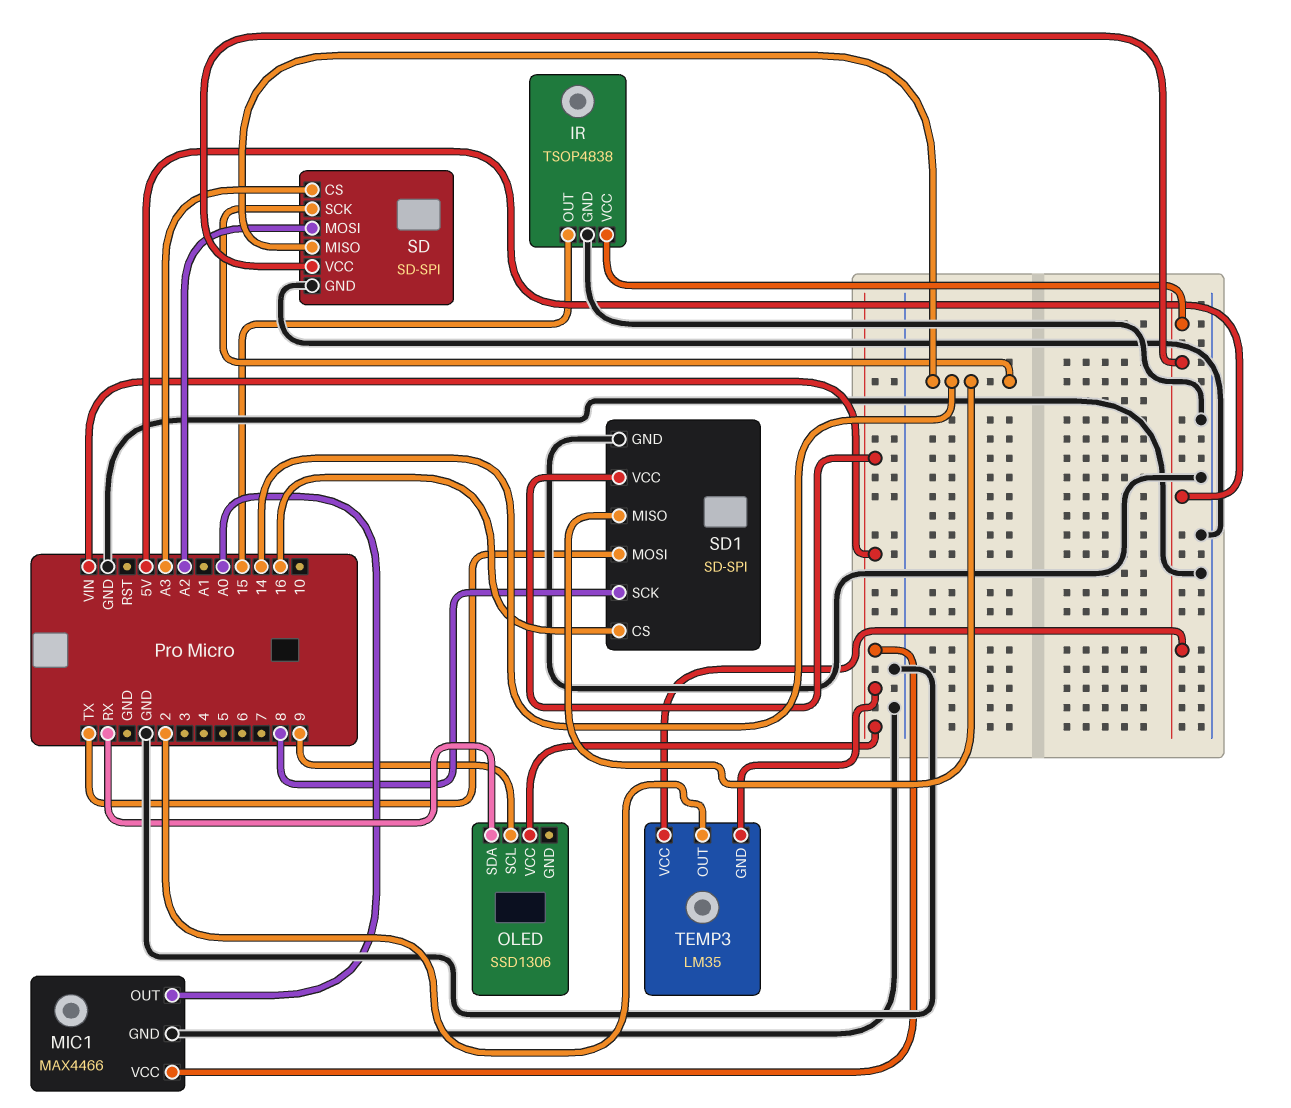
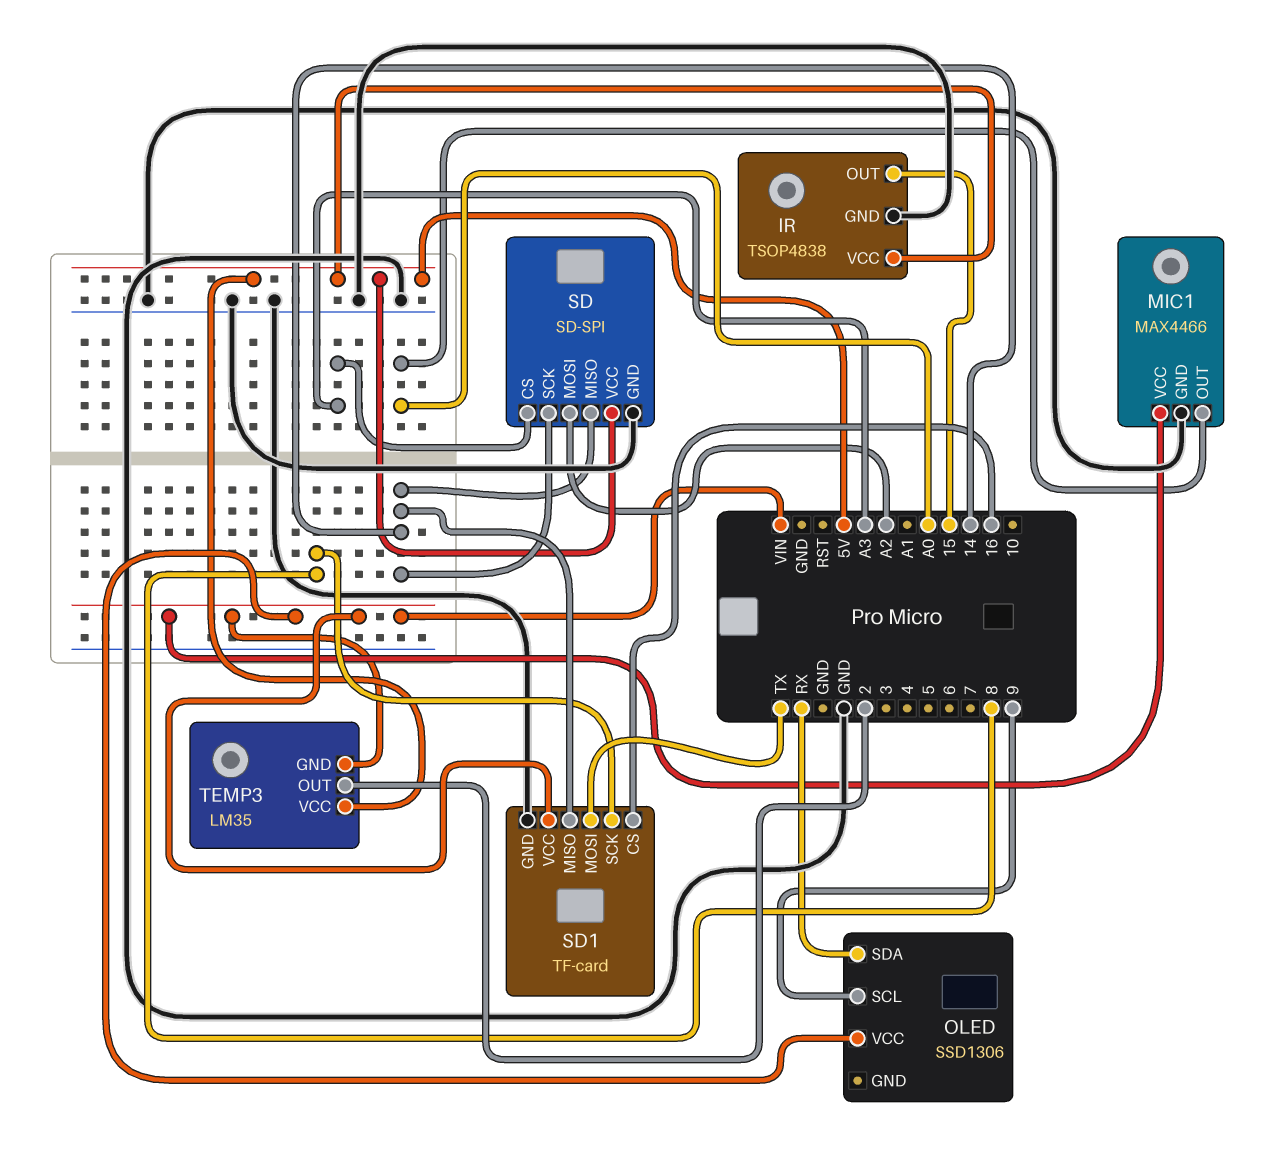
SD1: SD-SPI -> TF-card

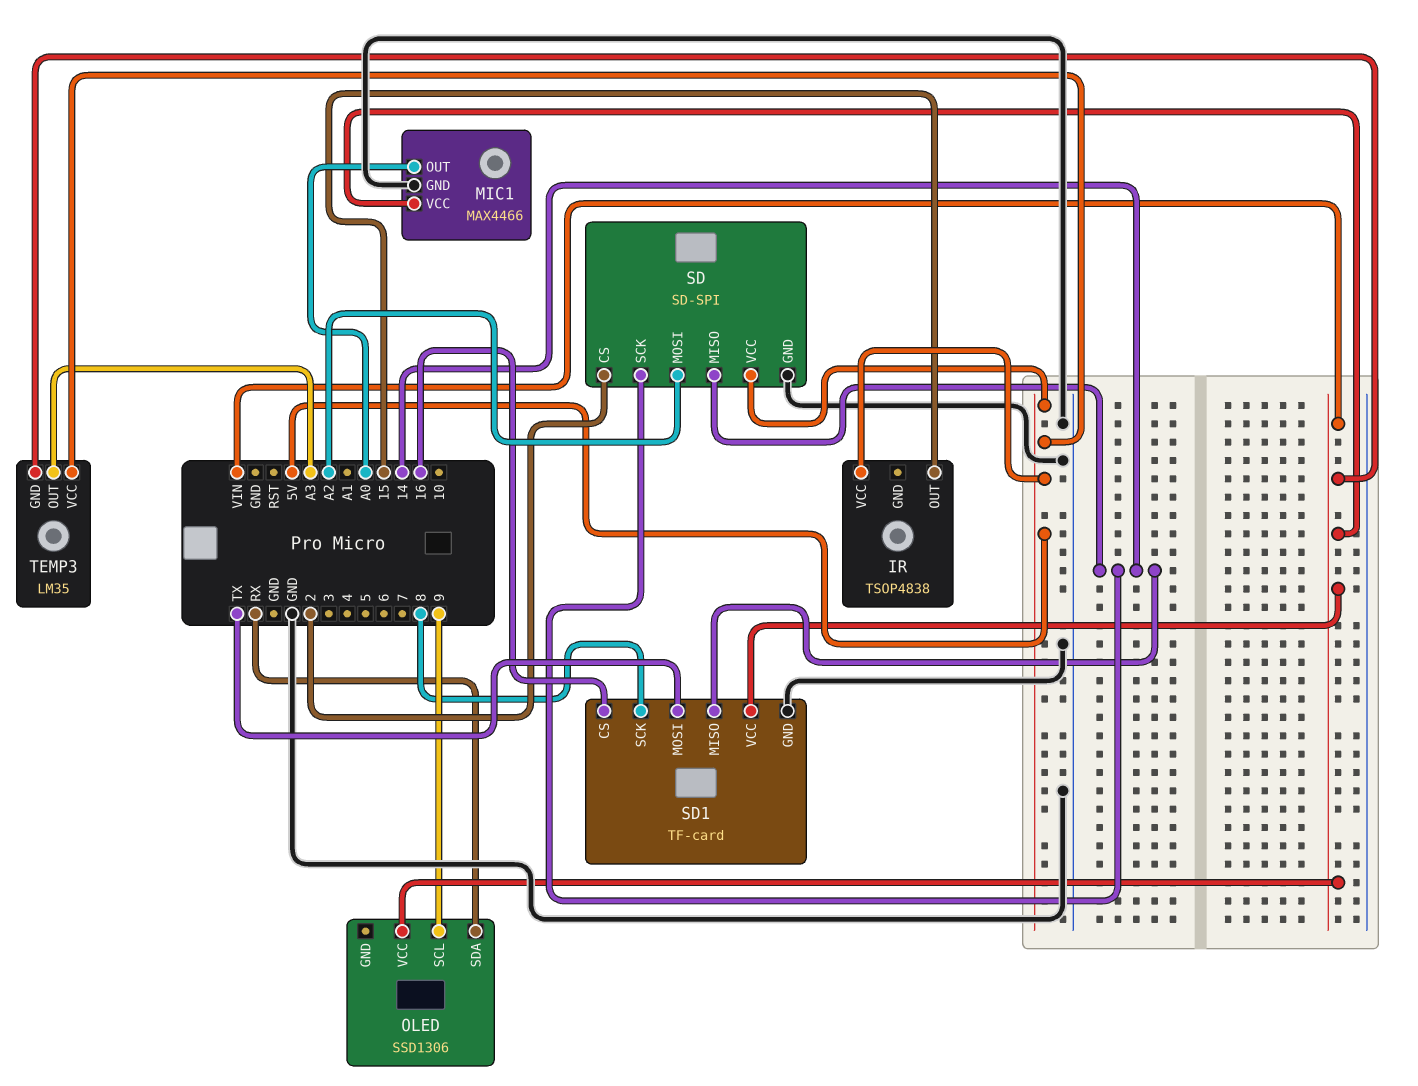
IR pin GND: GND -> none
SD pin CS: A3 -> 2
TEMP3 pin OUT: 2 -> A3

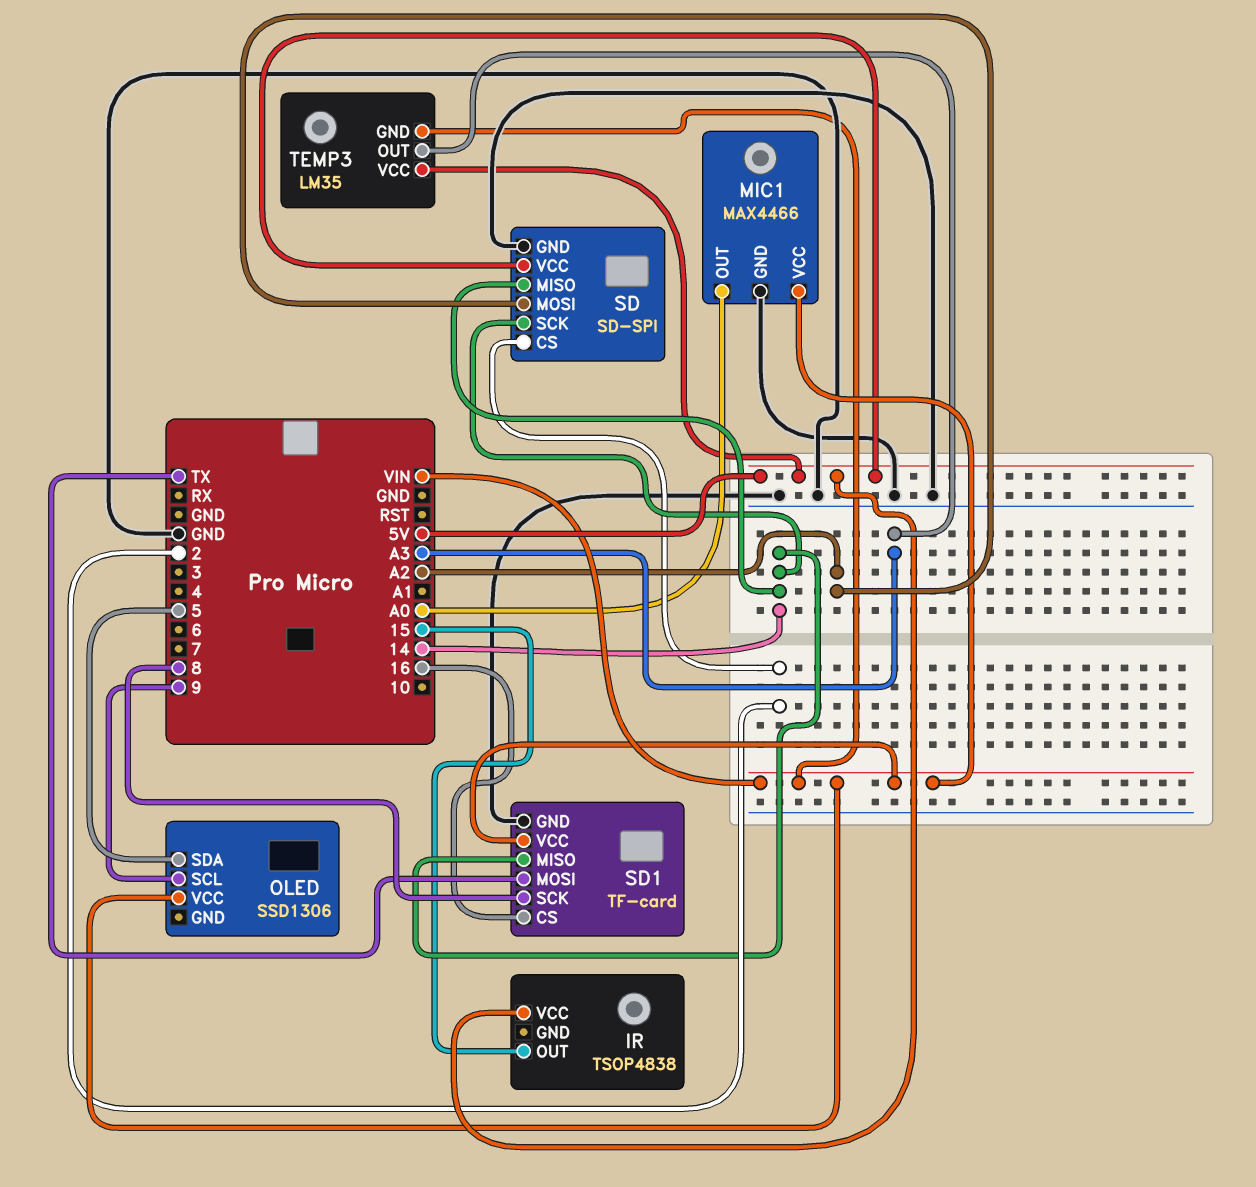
OLED pin SDA: RX -> 5

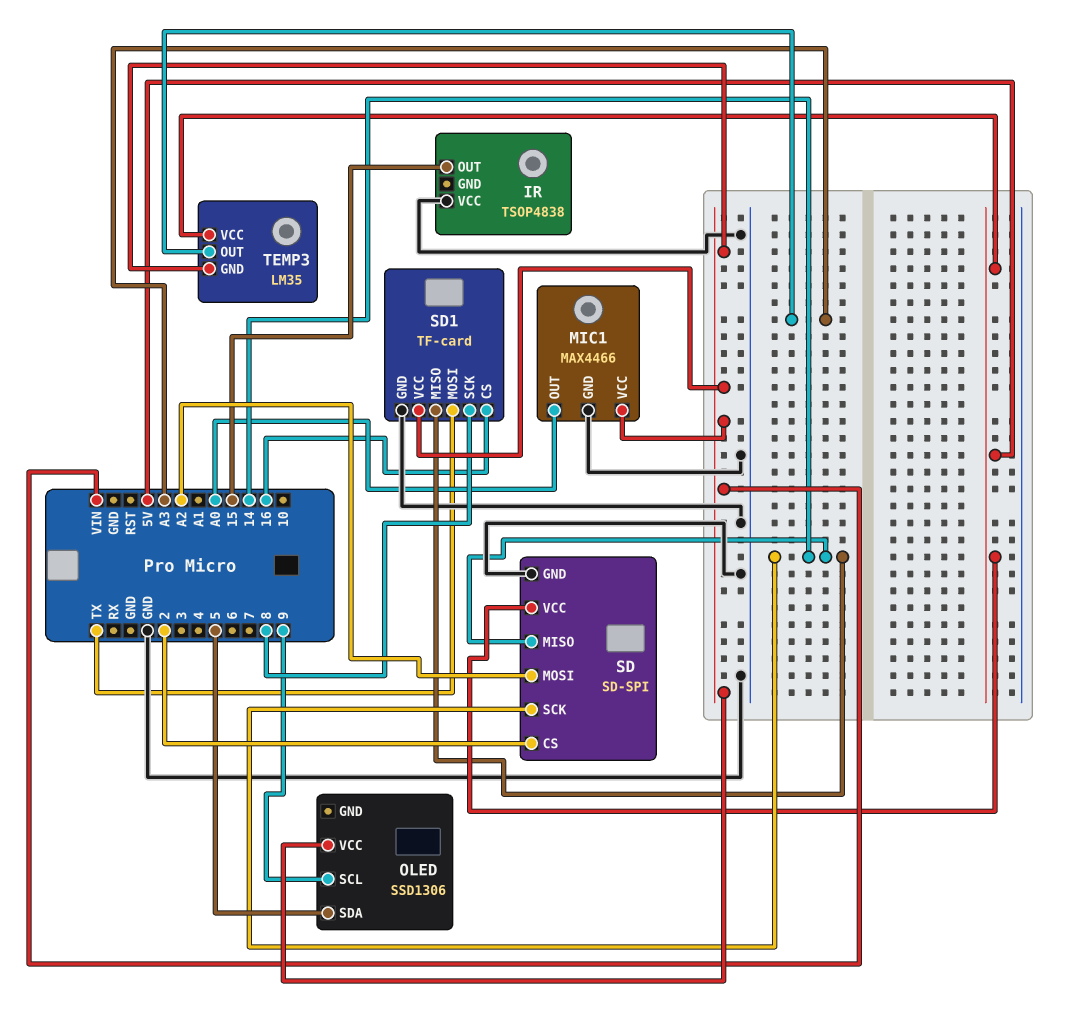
IR pin VCC: 5V -> GND

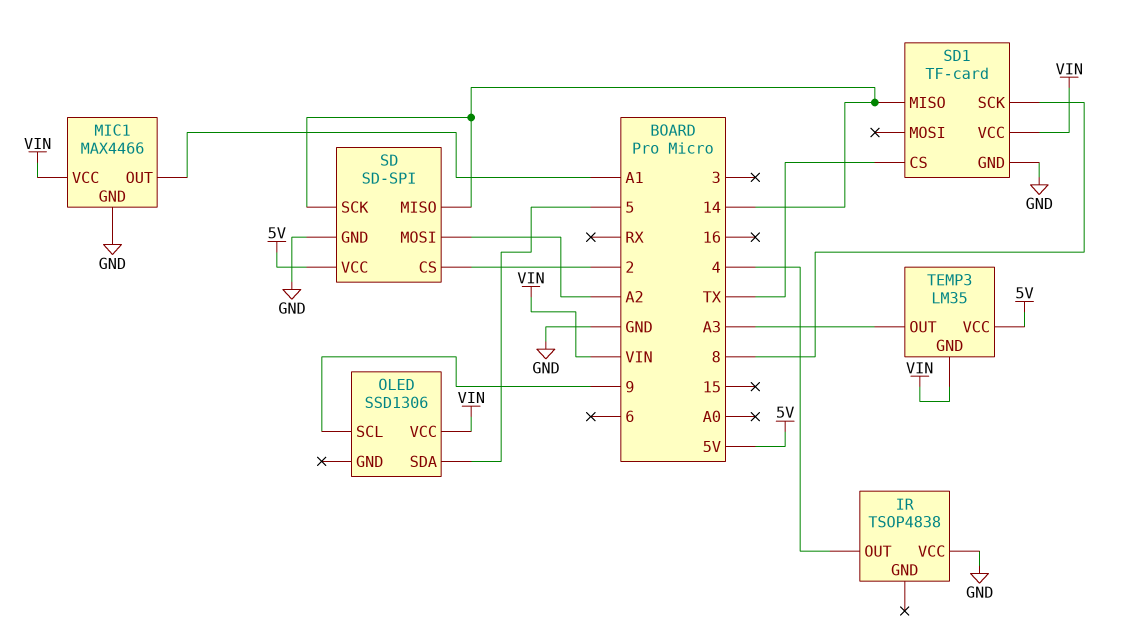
IR pin OUT: 15 -> 4
MIC1 pin OUT: A0 -> A1
SD1 pin CS: 16 -> TX
SD1 pin MOSI: TX -> none

